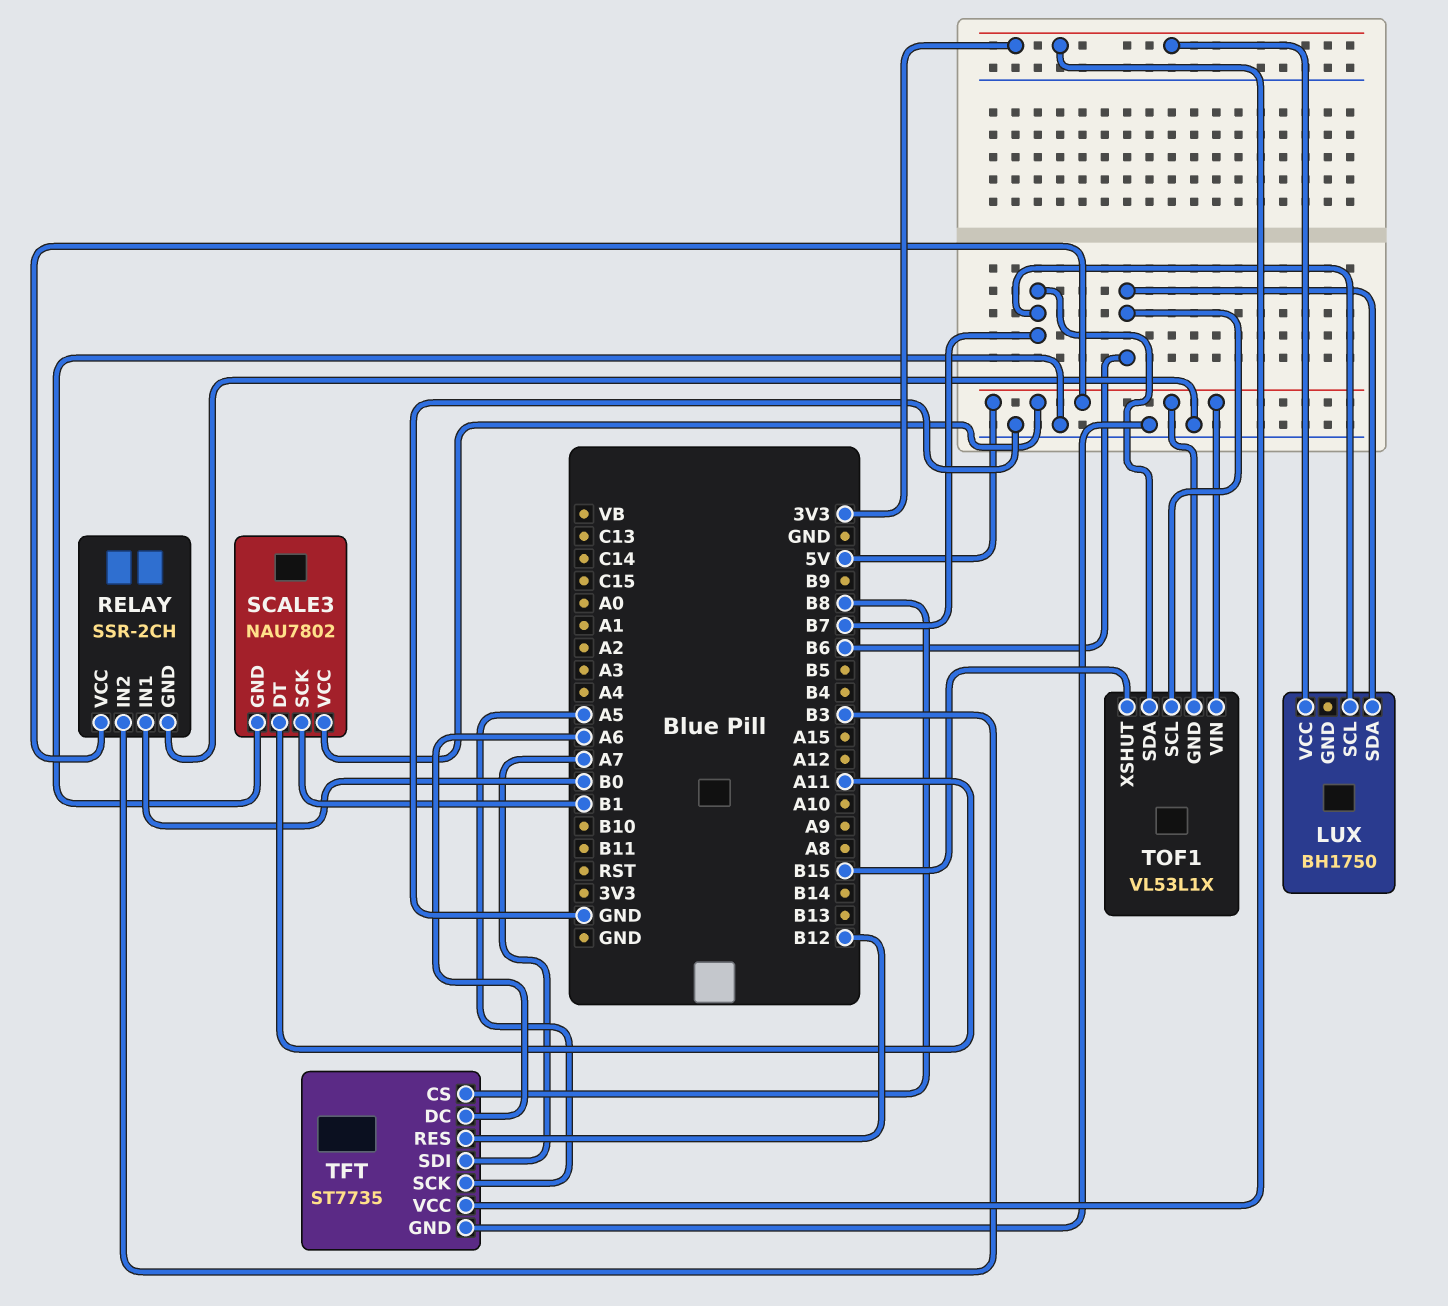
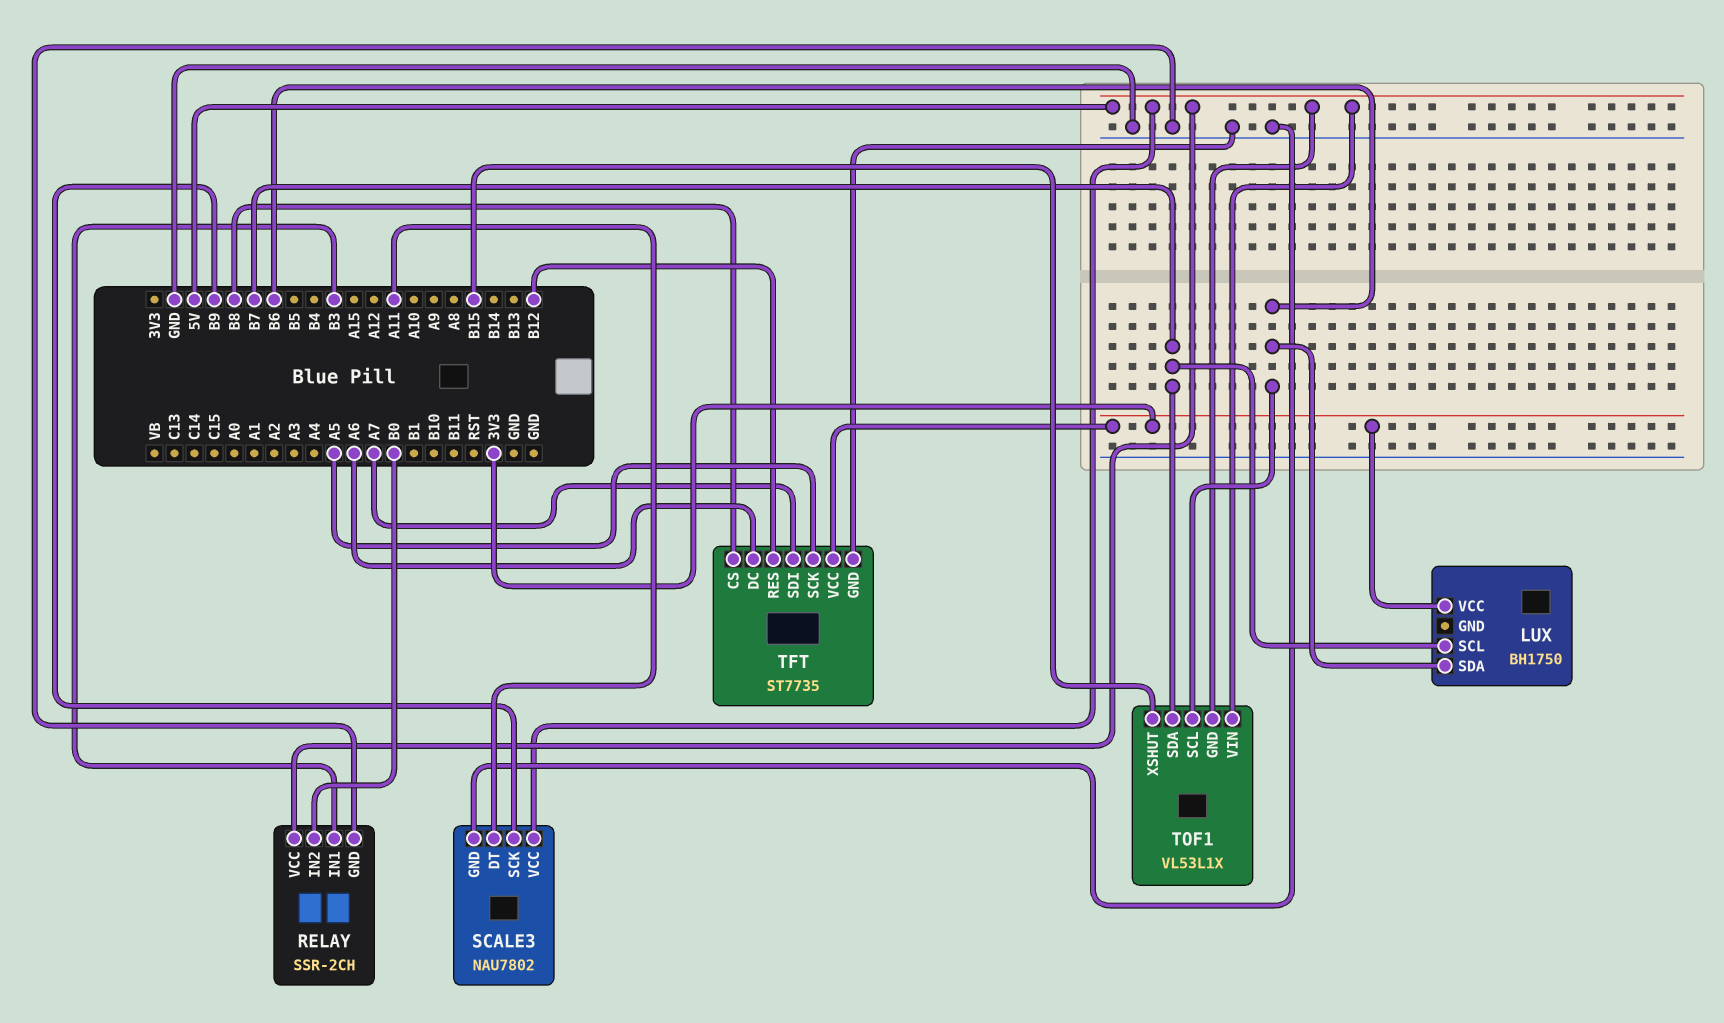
RELAY pin IN1: B0 -> B3
RELAY pin IN2: B3 -> B0
SCALE3 pin SCK: B1 -> B9

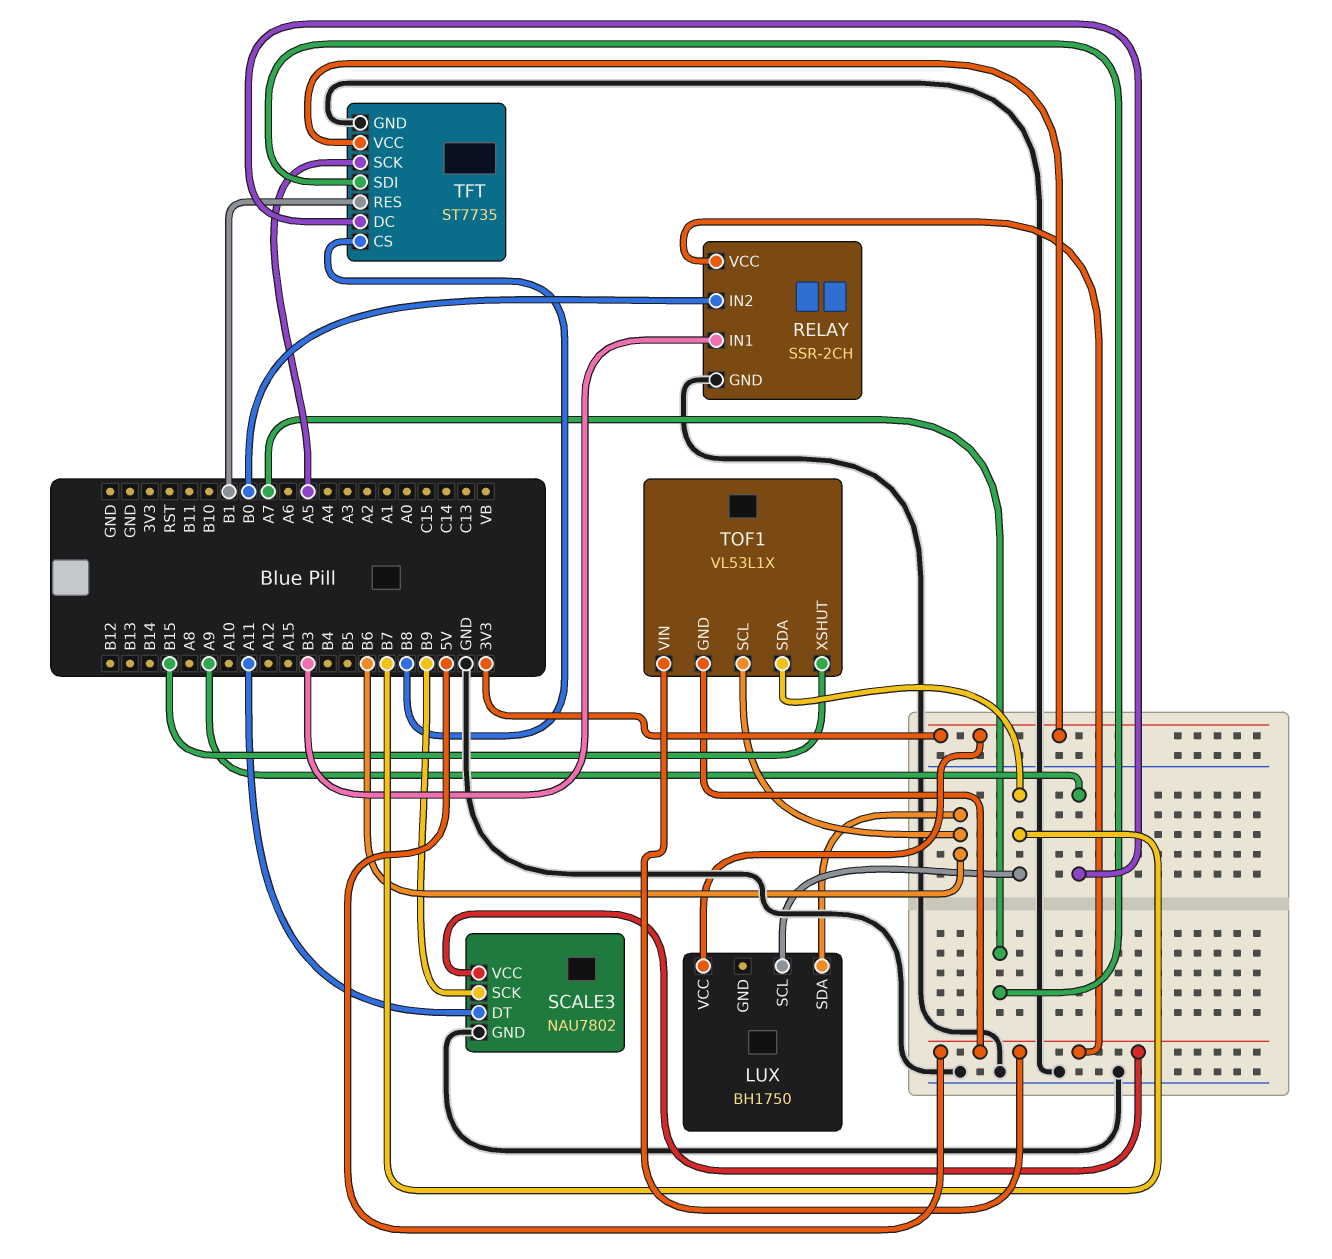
TFT pin DC: A6 -> A9
TFT pin RES: B12 -> B1

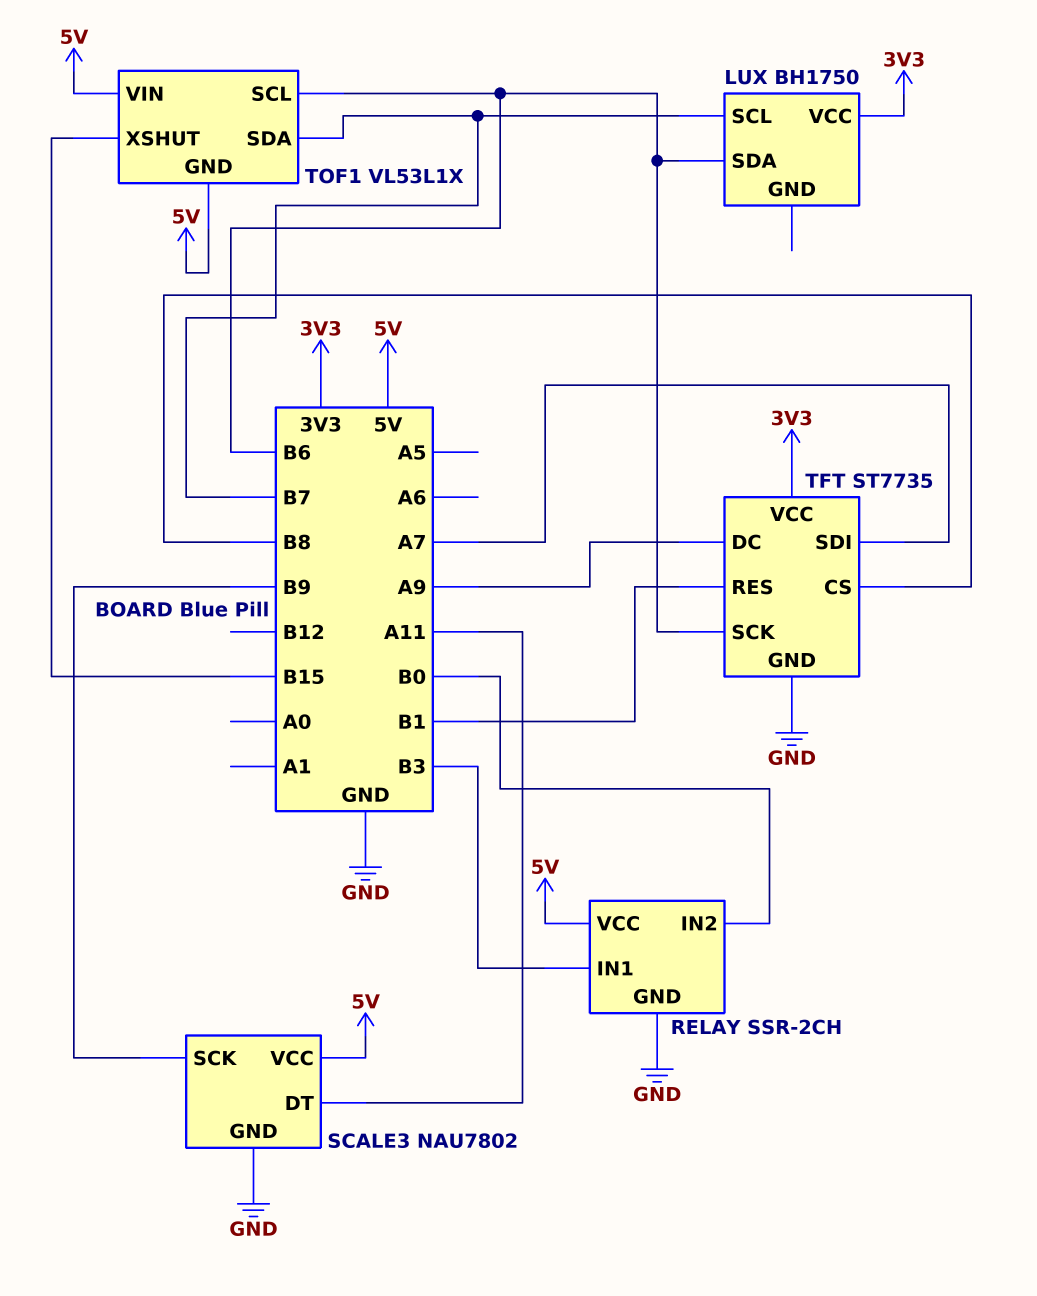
TFT pin SCK: A5 -> B6

